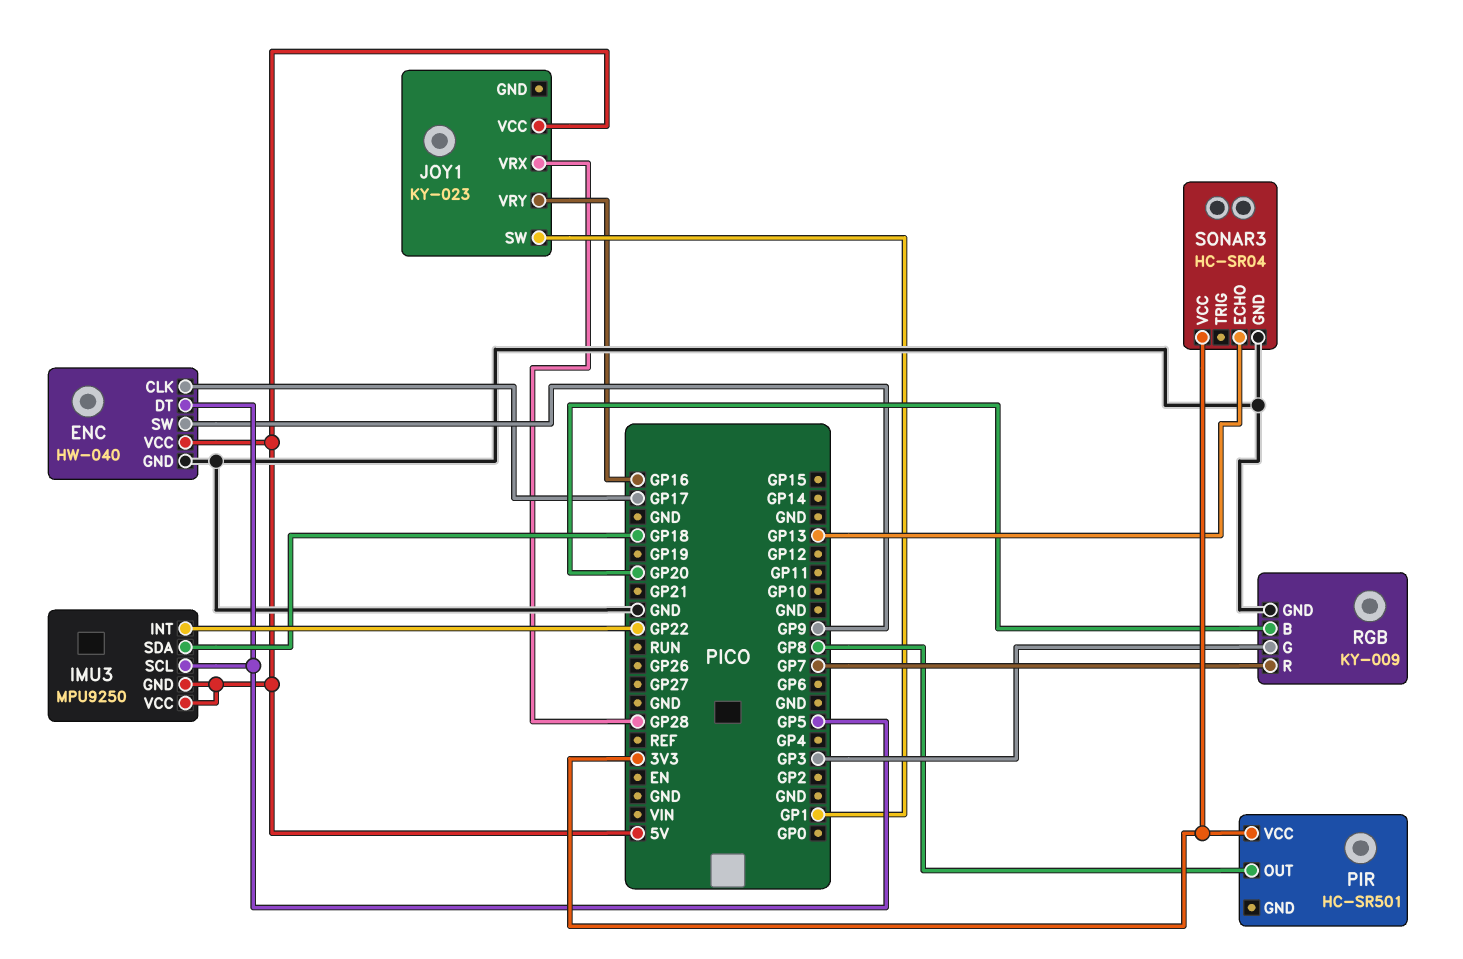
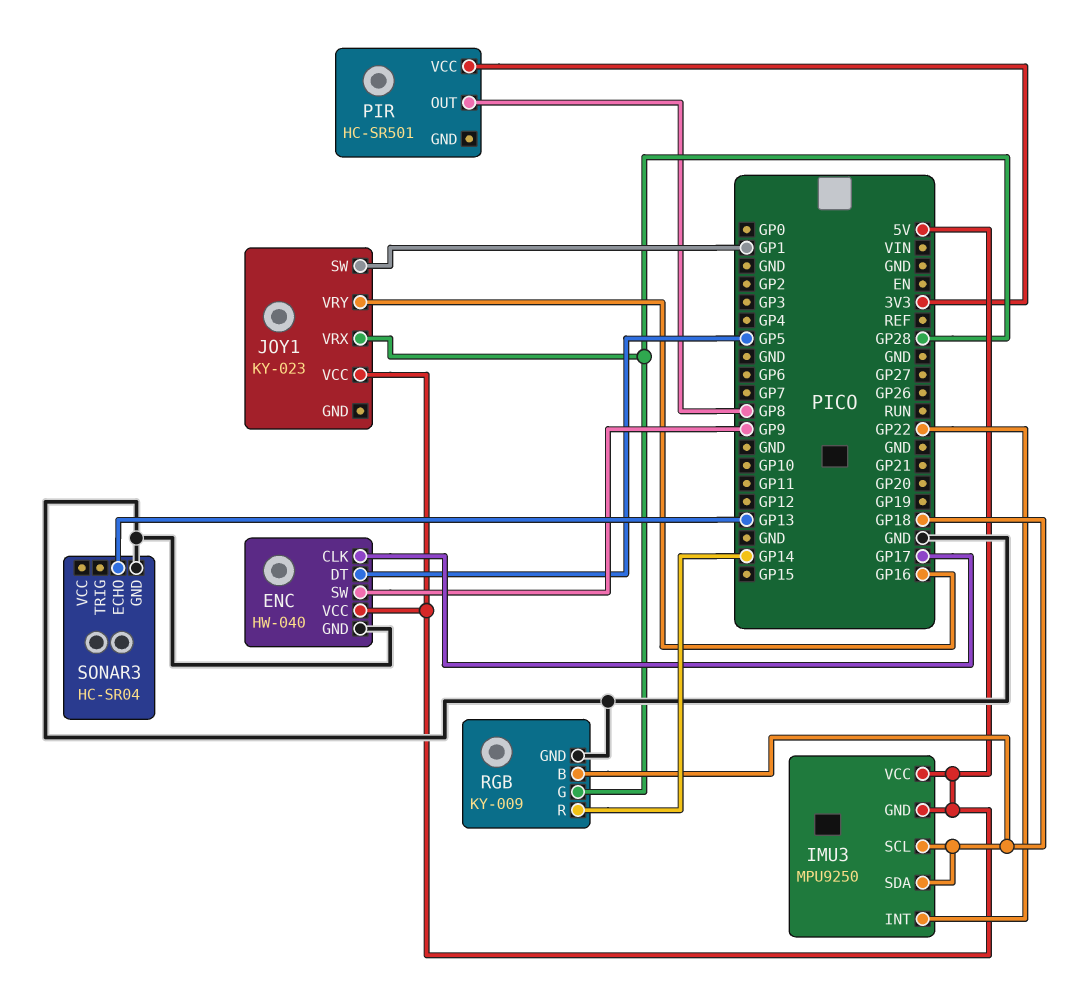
IMU3 pin SCL: GP5 -> GP18
RGB pin B: GP20 -> GP18
RGB pin G: GP3 -> GP28
RGB pin R: GP7 -> GP14
SONAR3 pin VCC: 3V3 -> none

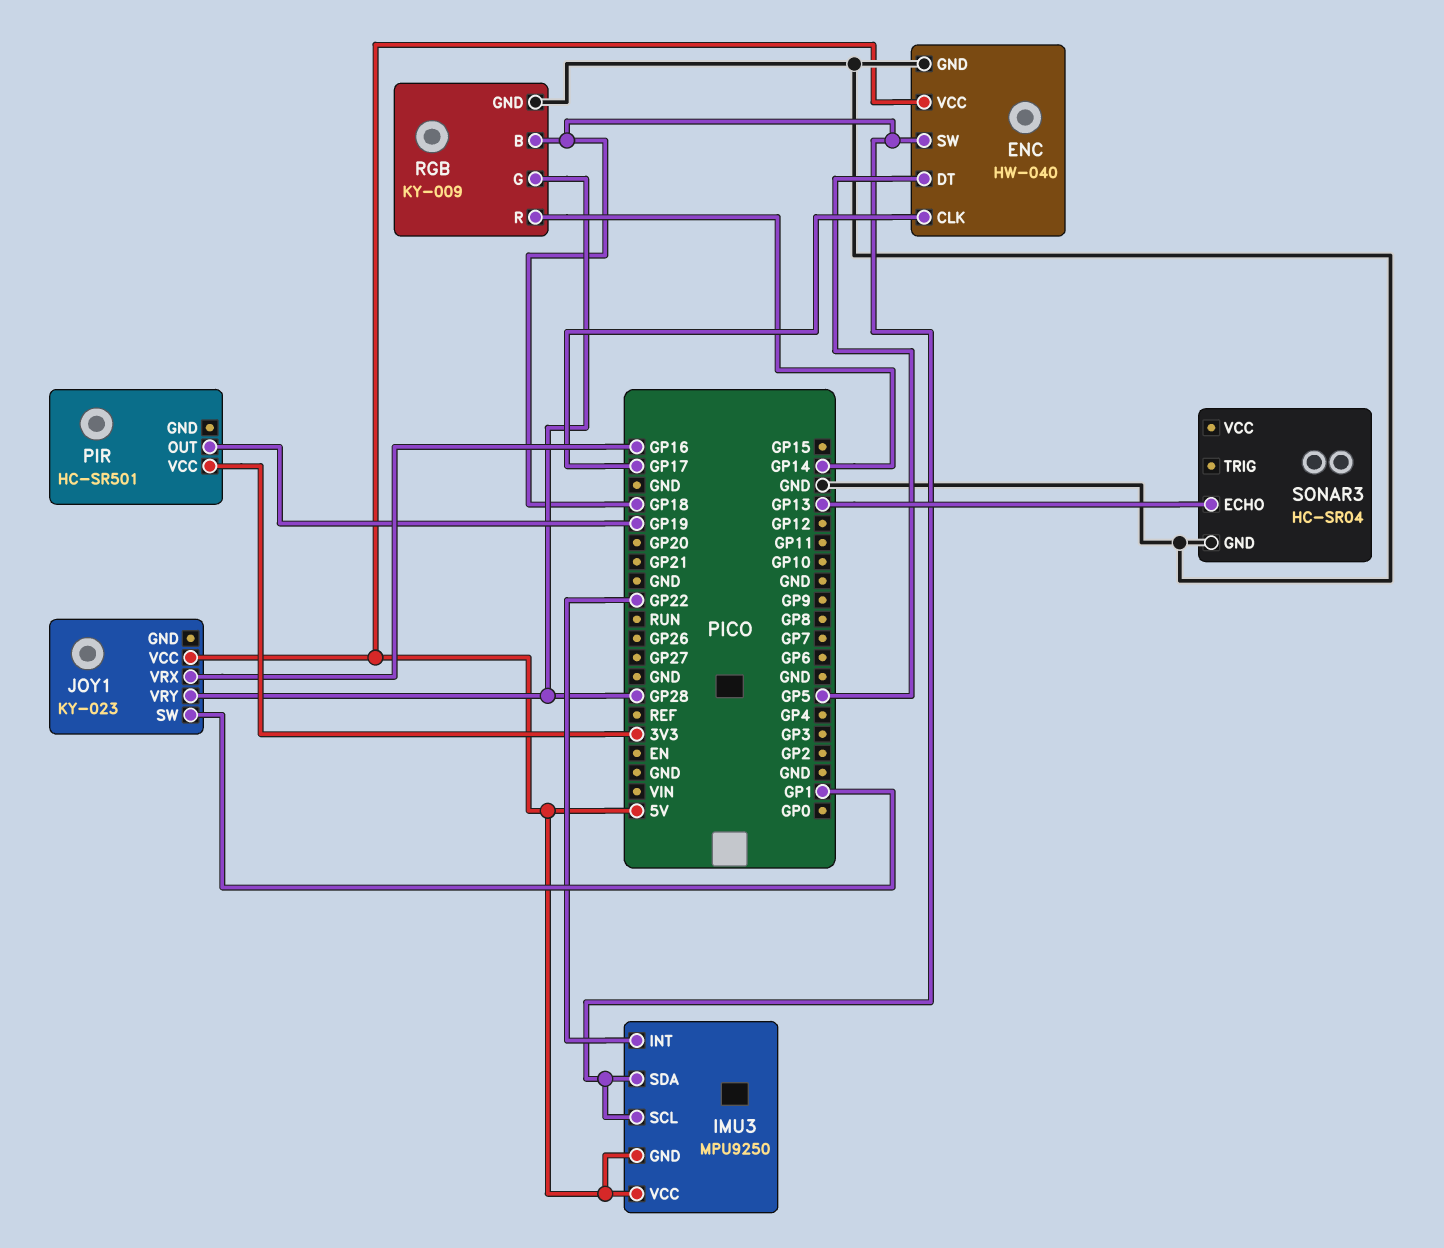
ENC pin SW: GP9 -> GP18
JOY1 pin VRX: GP28 -> GP16
JOY1 pin VRY: GP16 -> GP28
PIR pin OUT: GP8 -> GP19

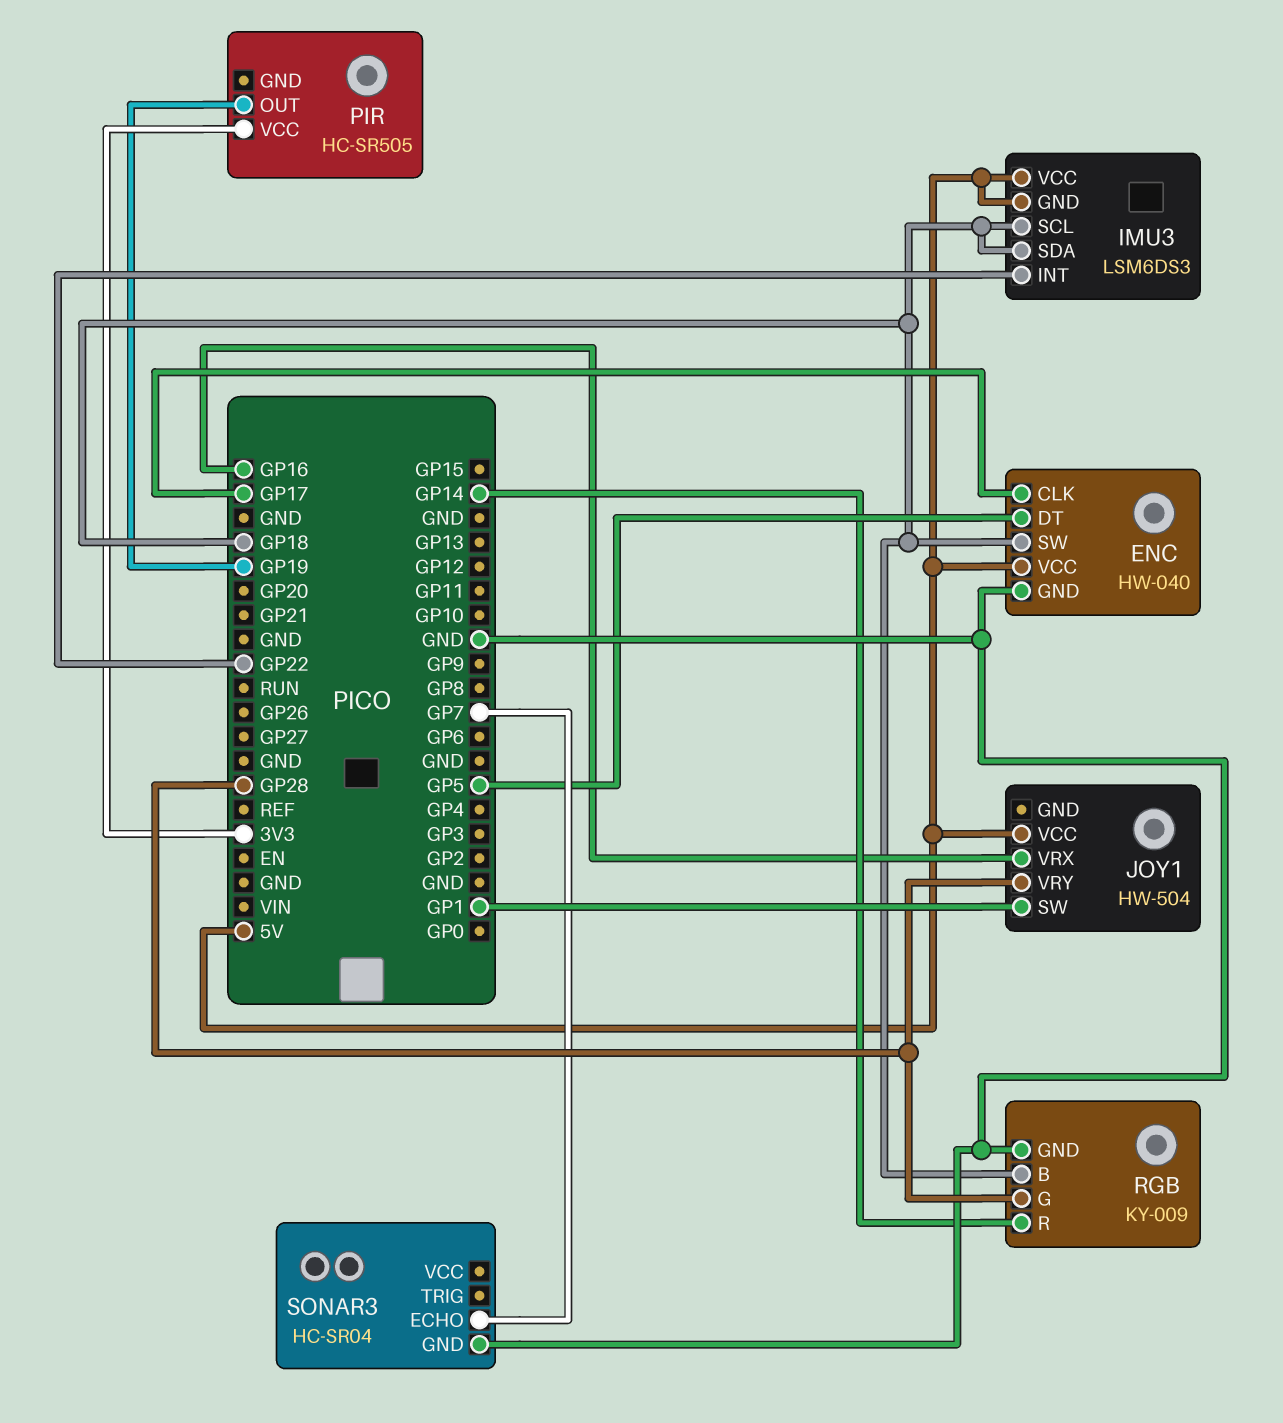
IMU3: MPU9250 -> LSM6DS3
JOY1: KY-023 -> HW-504
PIR: HC-SR501 -> HC-SR505
SONAR3 pin ECHO: GP13 -> GP7

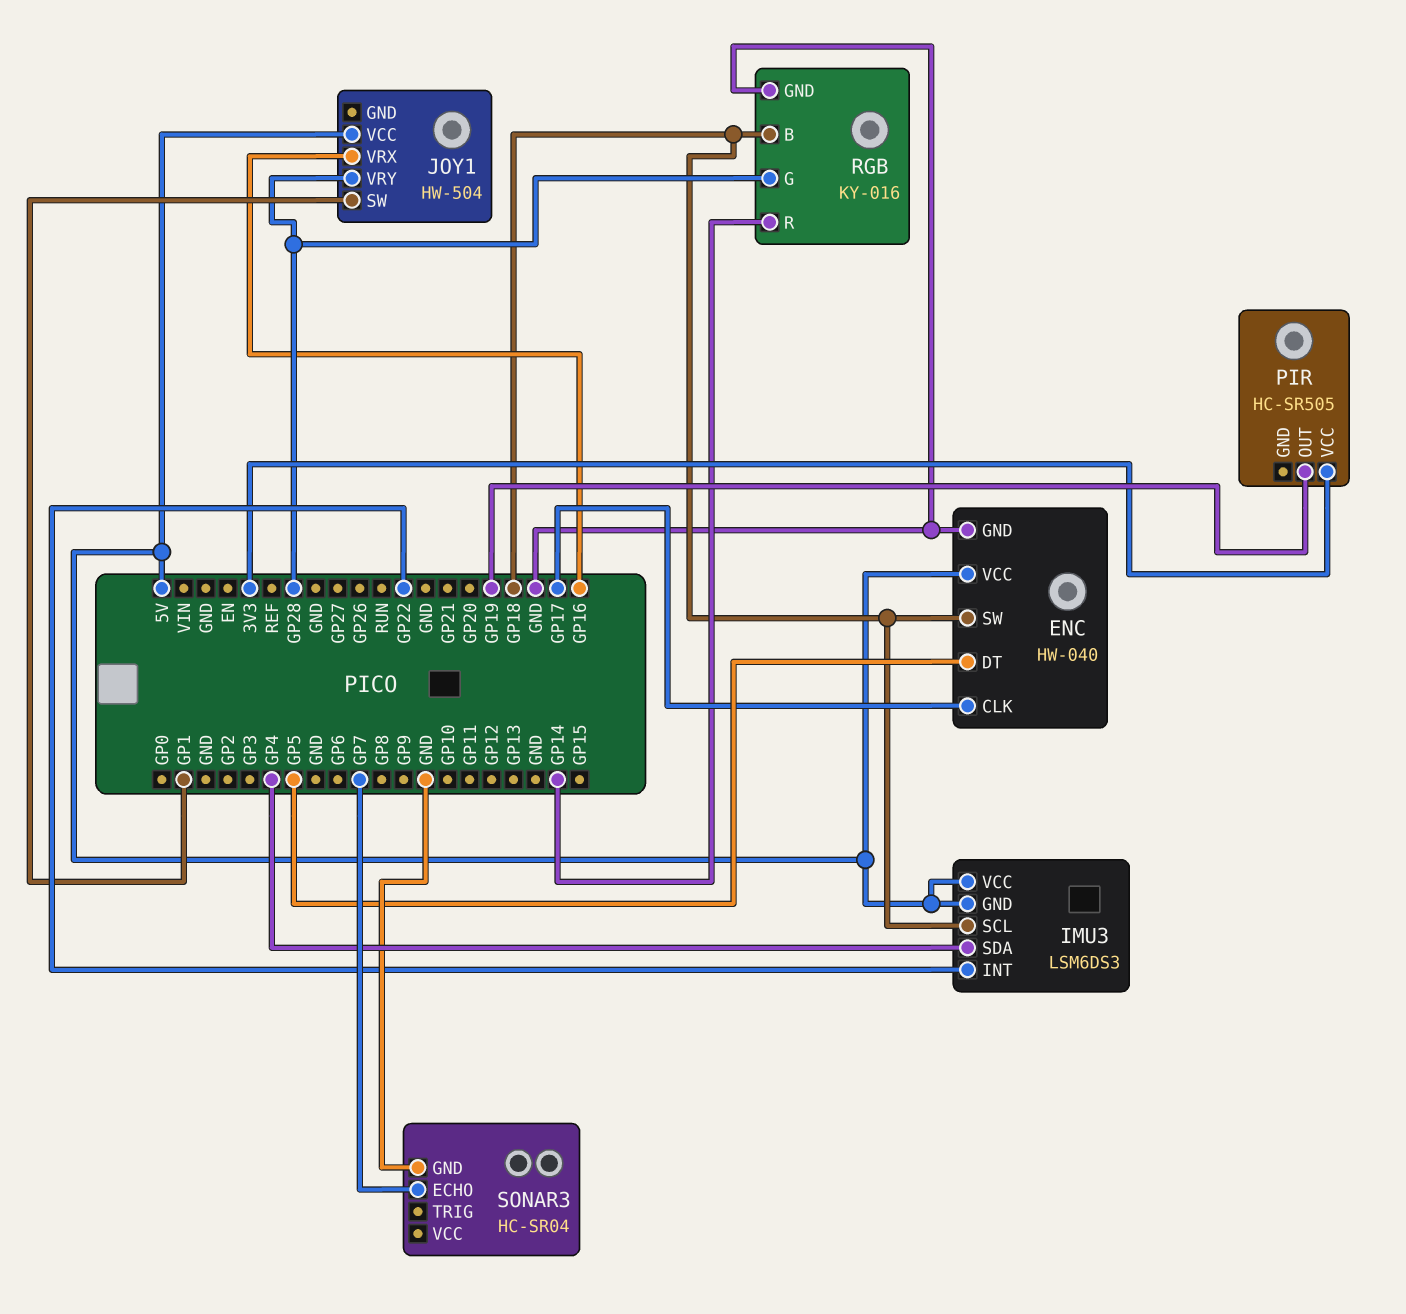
IMU3 pin SDA: GP18 -> GP4
RGB: KY-009 -> KY-016

